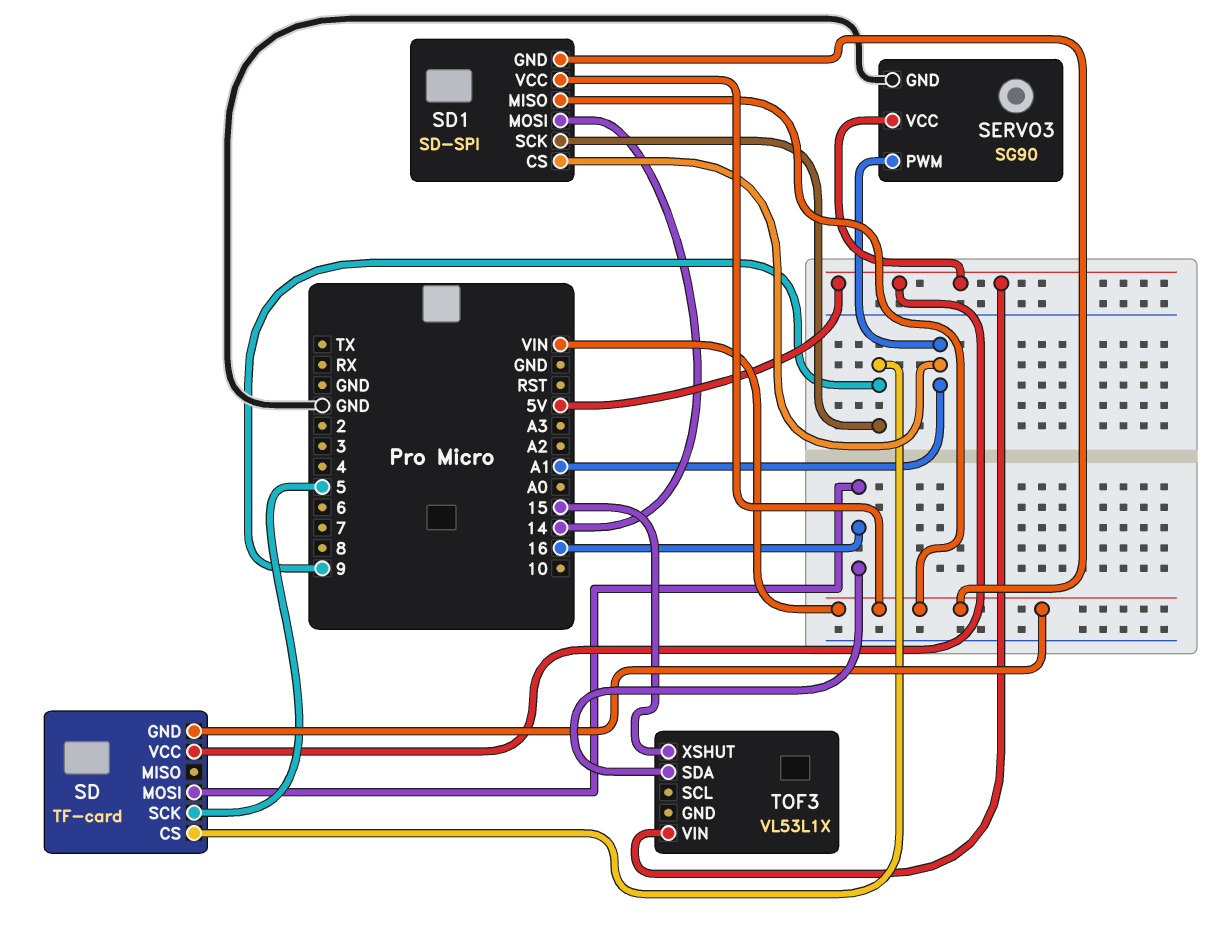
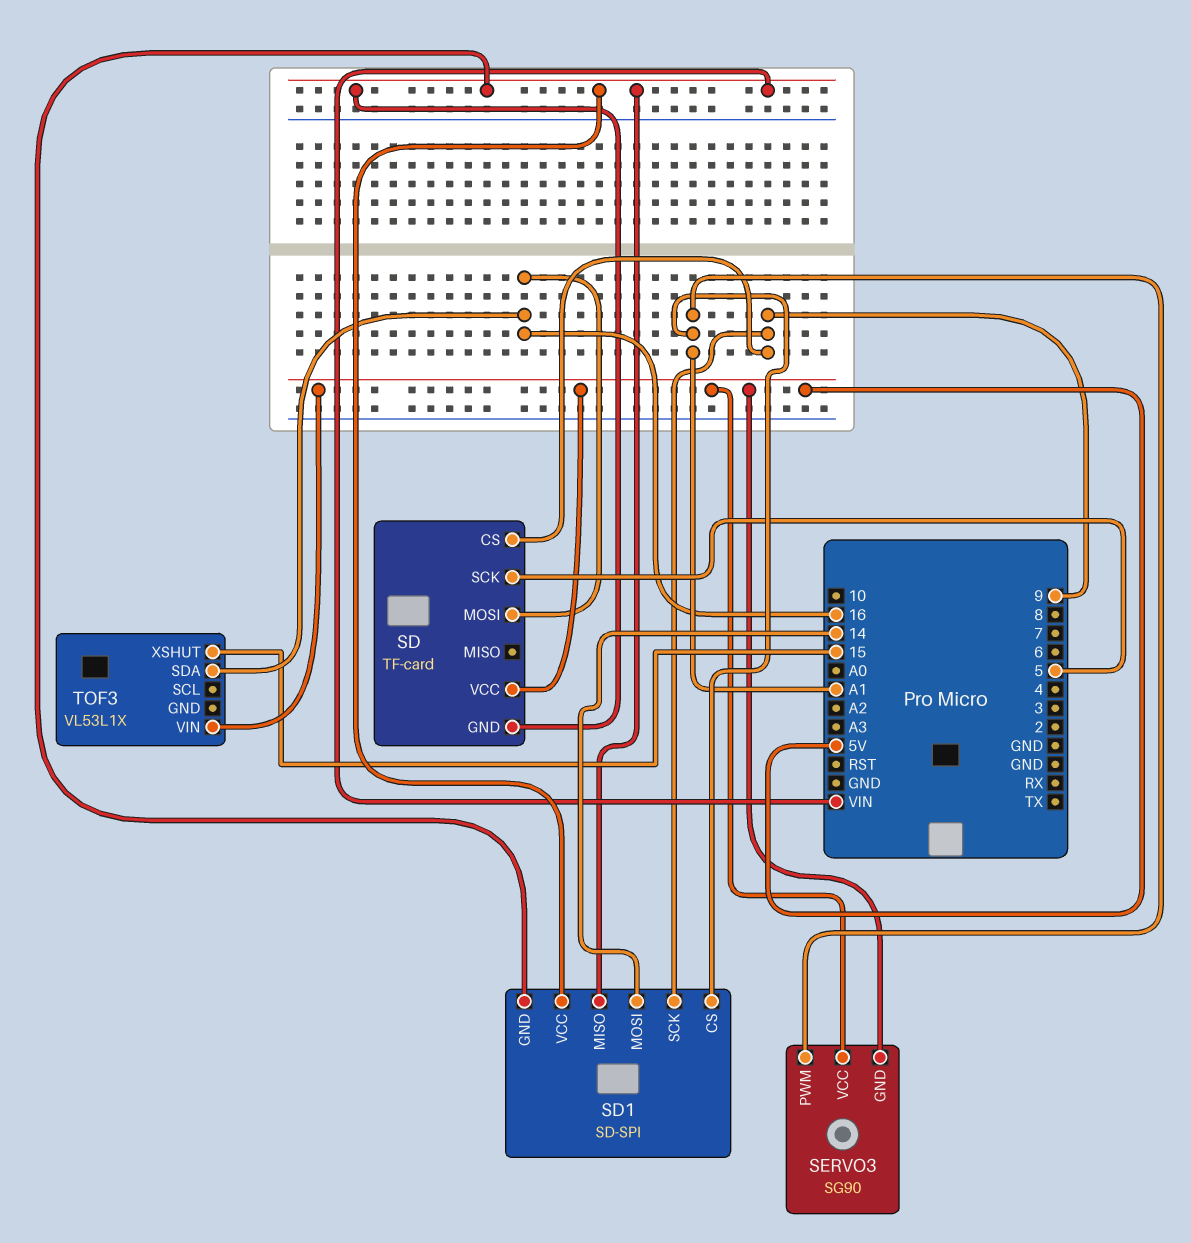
SERVO3 pin GND: GND -> 5V

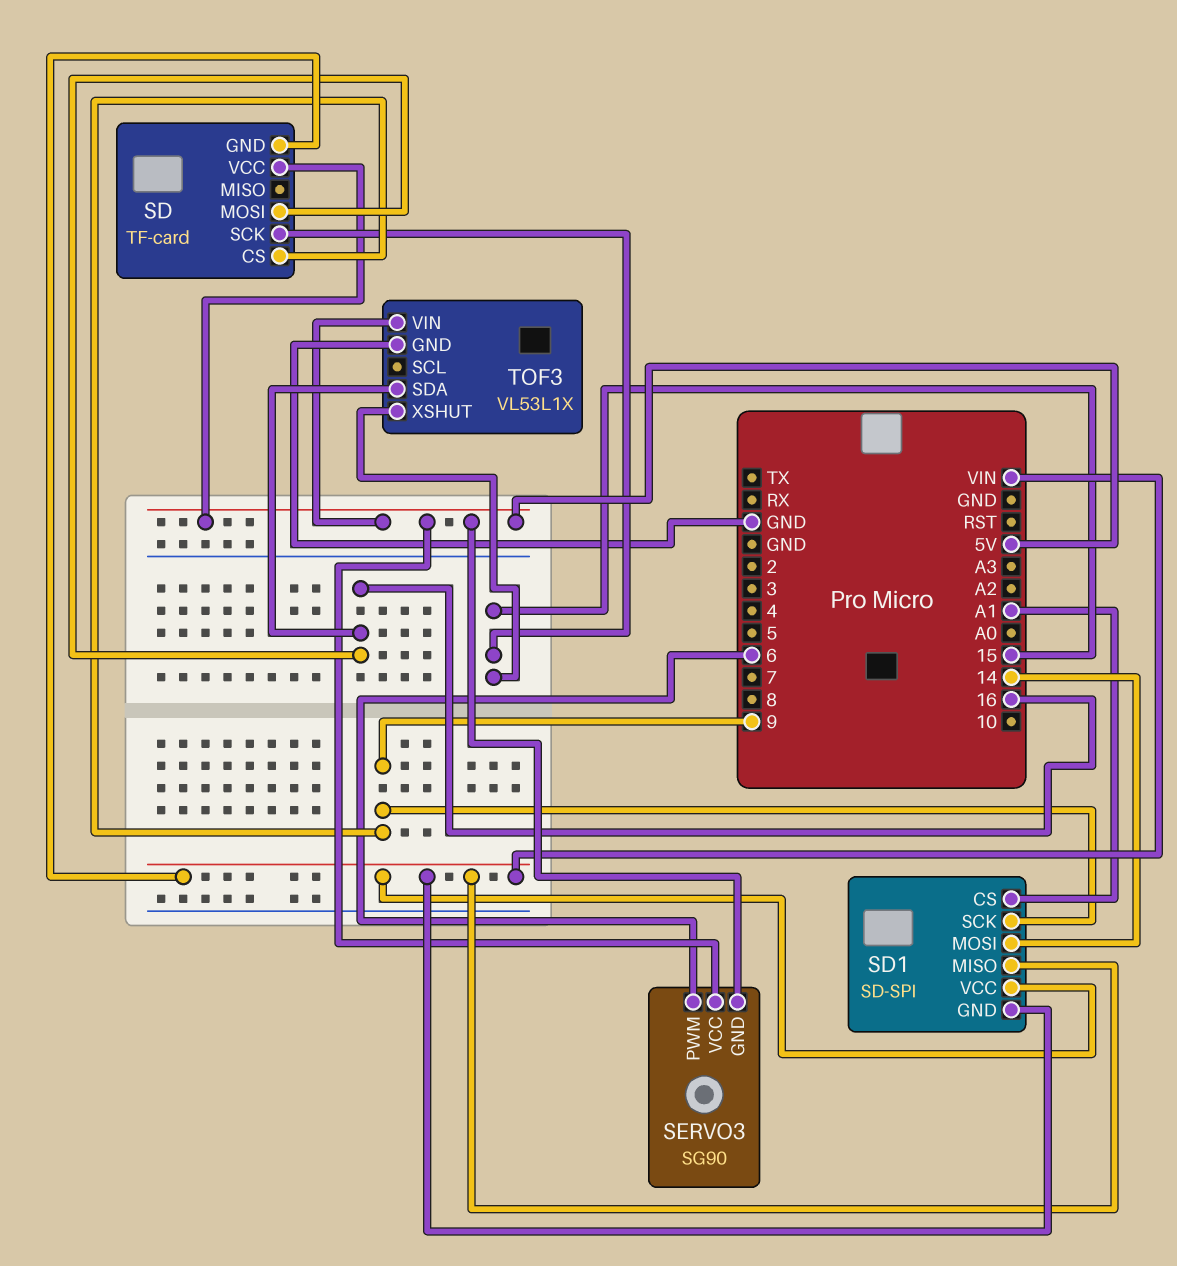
SD pin SCK: 5 -> 15
SERVO3 pin PWM: A1 -> 6
TOF3 pin GND: none -> GND

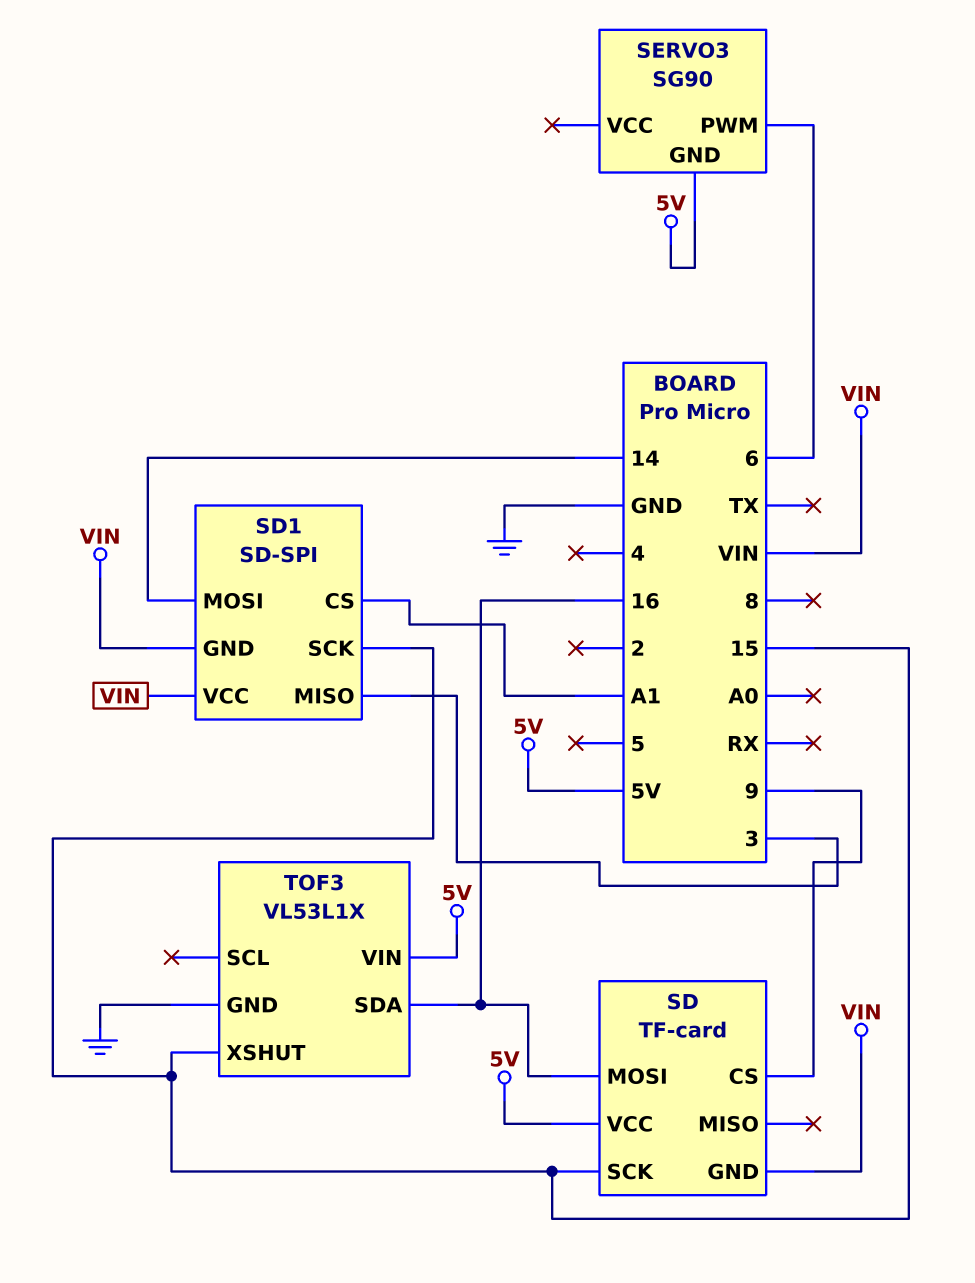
SD1 pin MISO: VIN -> 3
SD1 pin SCK: 9 -> 15
SERVO3 pin VCC: 5V -> none

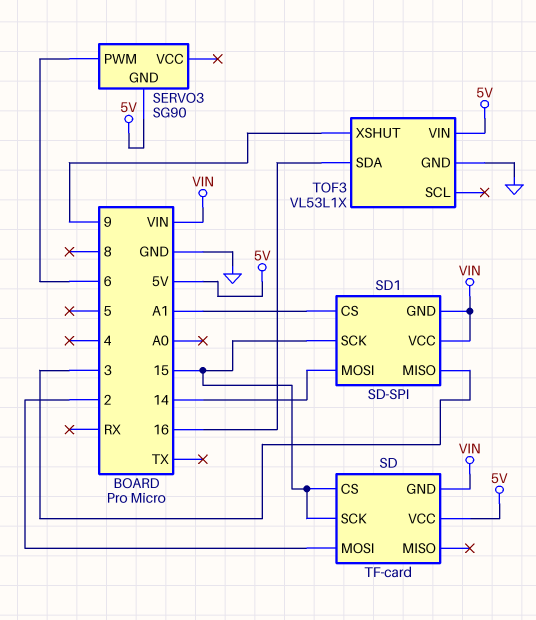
SD pin CS: 9 -> 15
SD pin MOSI: 16 -> 2
TOF3 pin XSHUT: 15 -> 9

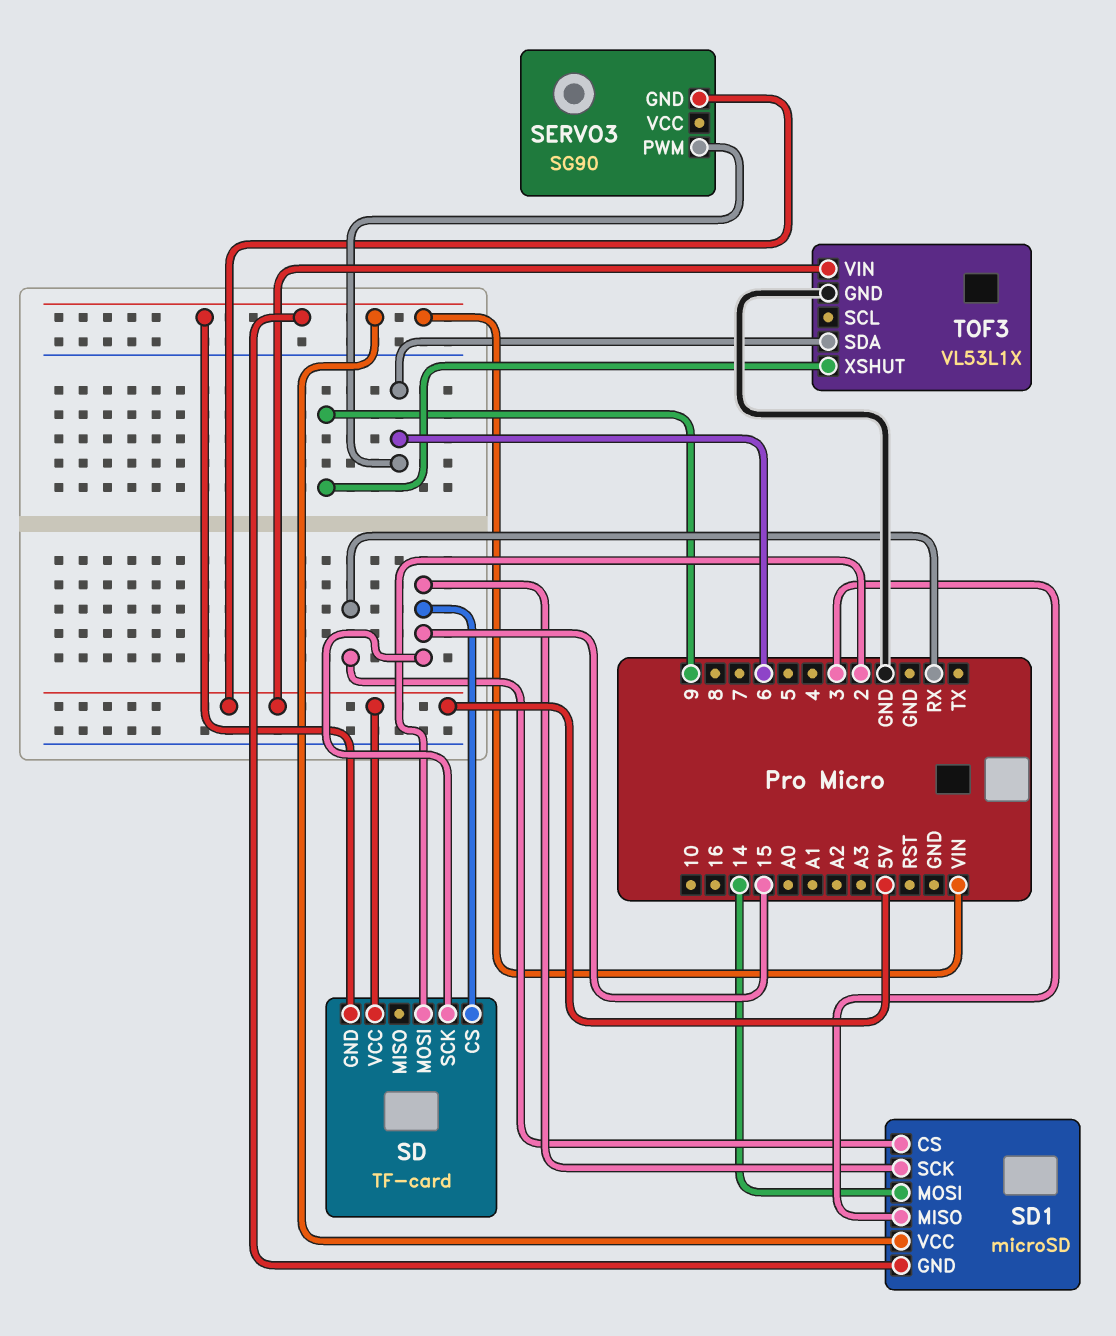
SD1: SD-SPI -> microSD
SD1 pin CS: A1 -> RX
TOF3 pin SDA: 16 -> 6

